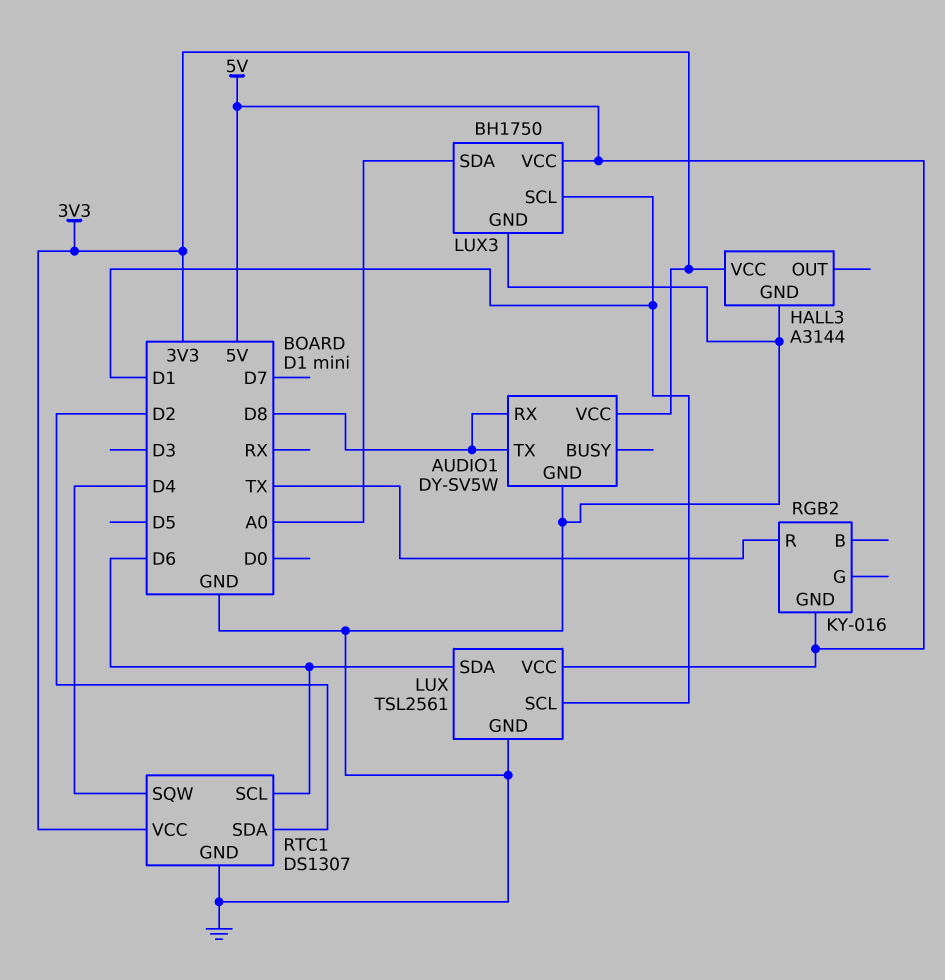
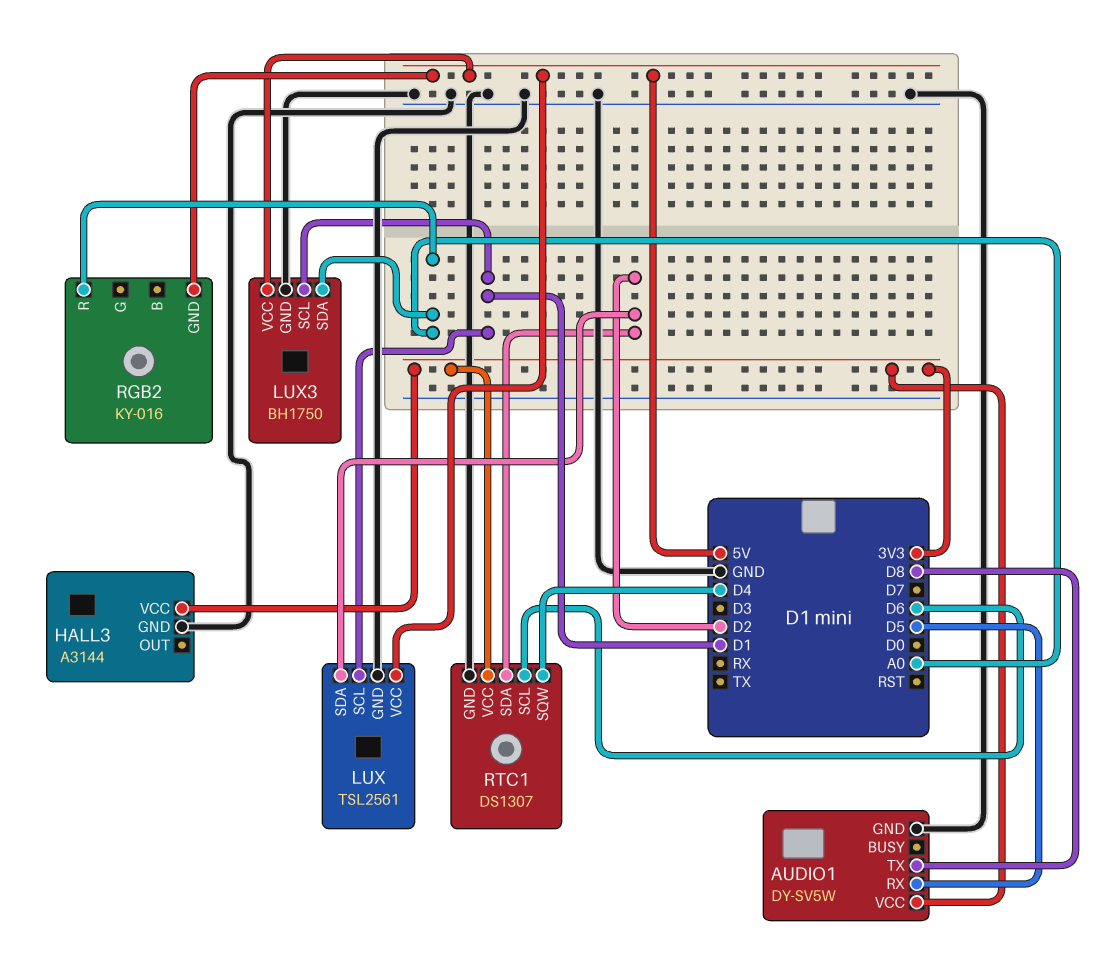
AUDIO1 pin RX: D8 -> D5
LUX pin SDA: D6 -> D2
RGB2 pin R: TX -> A0

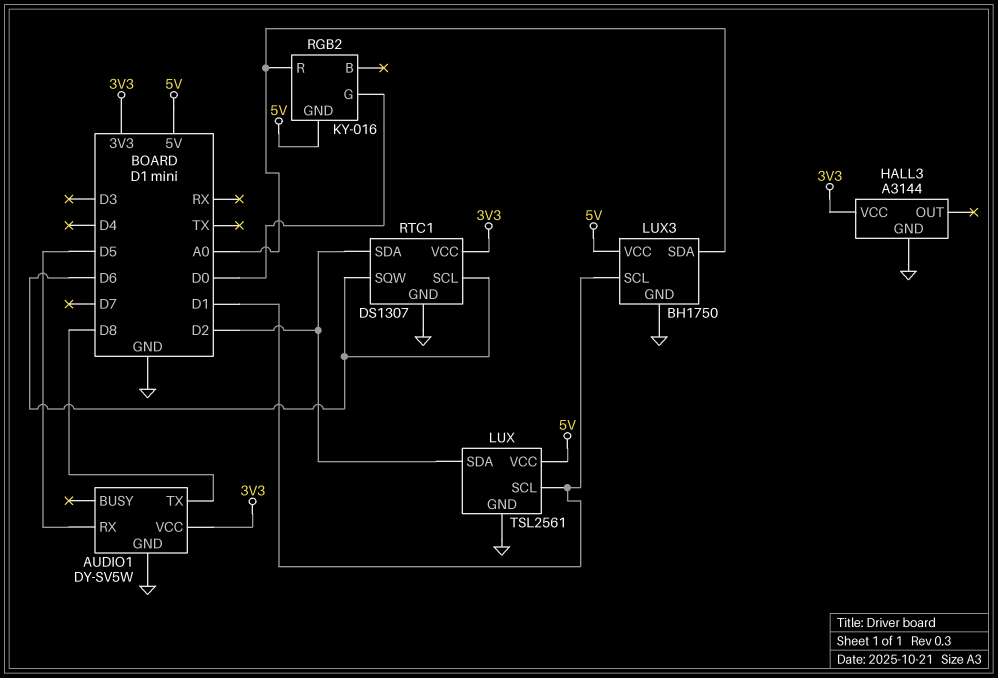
RGB2 pin G: none -> D0
RTC1 pin SQW: D4 -> D6

